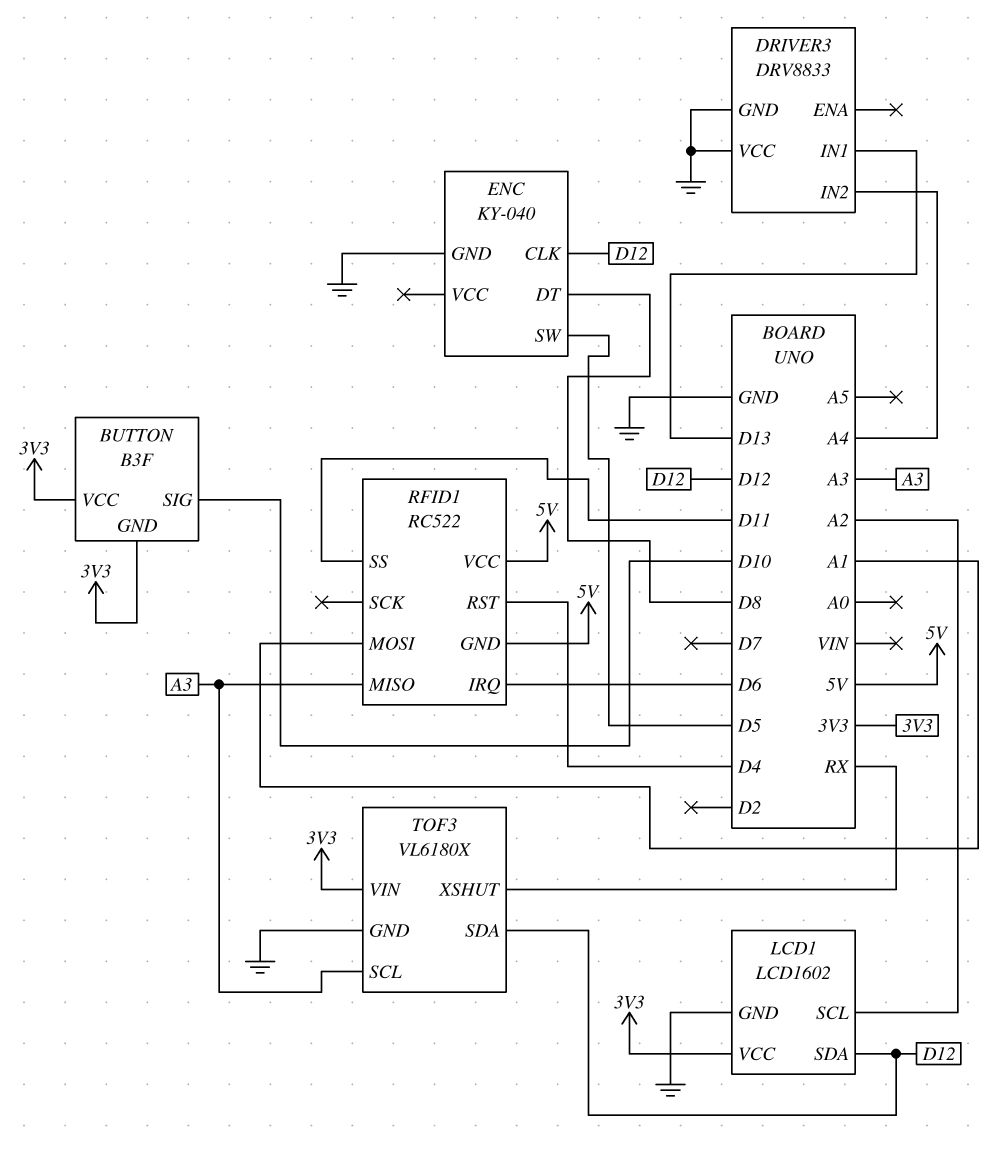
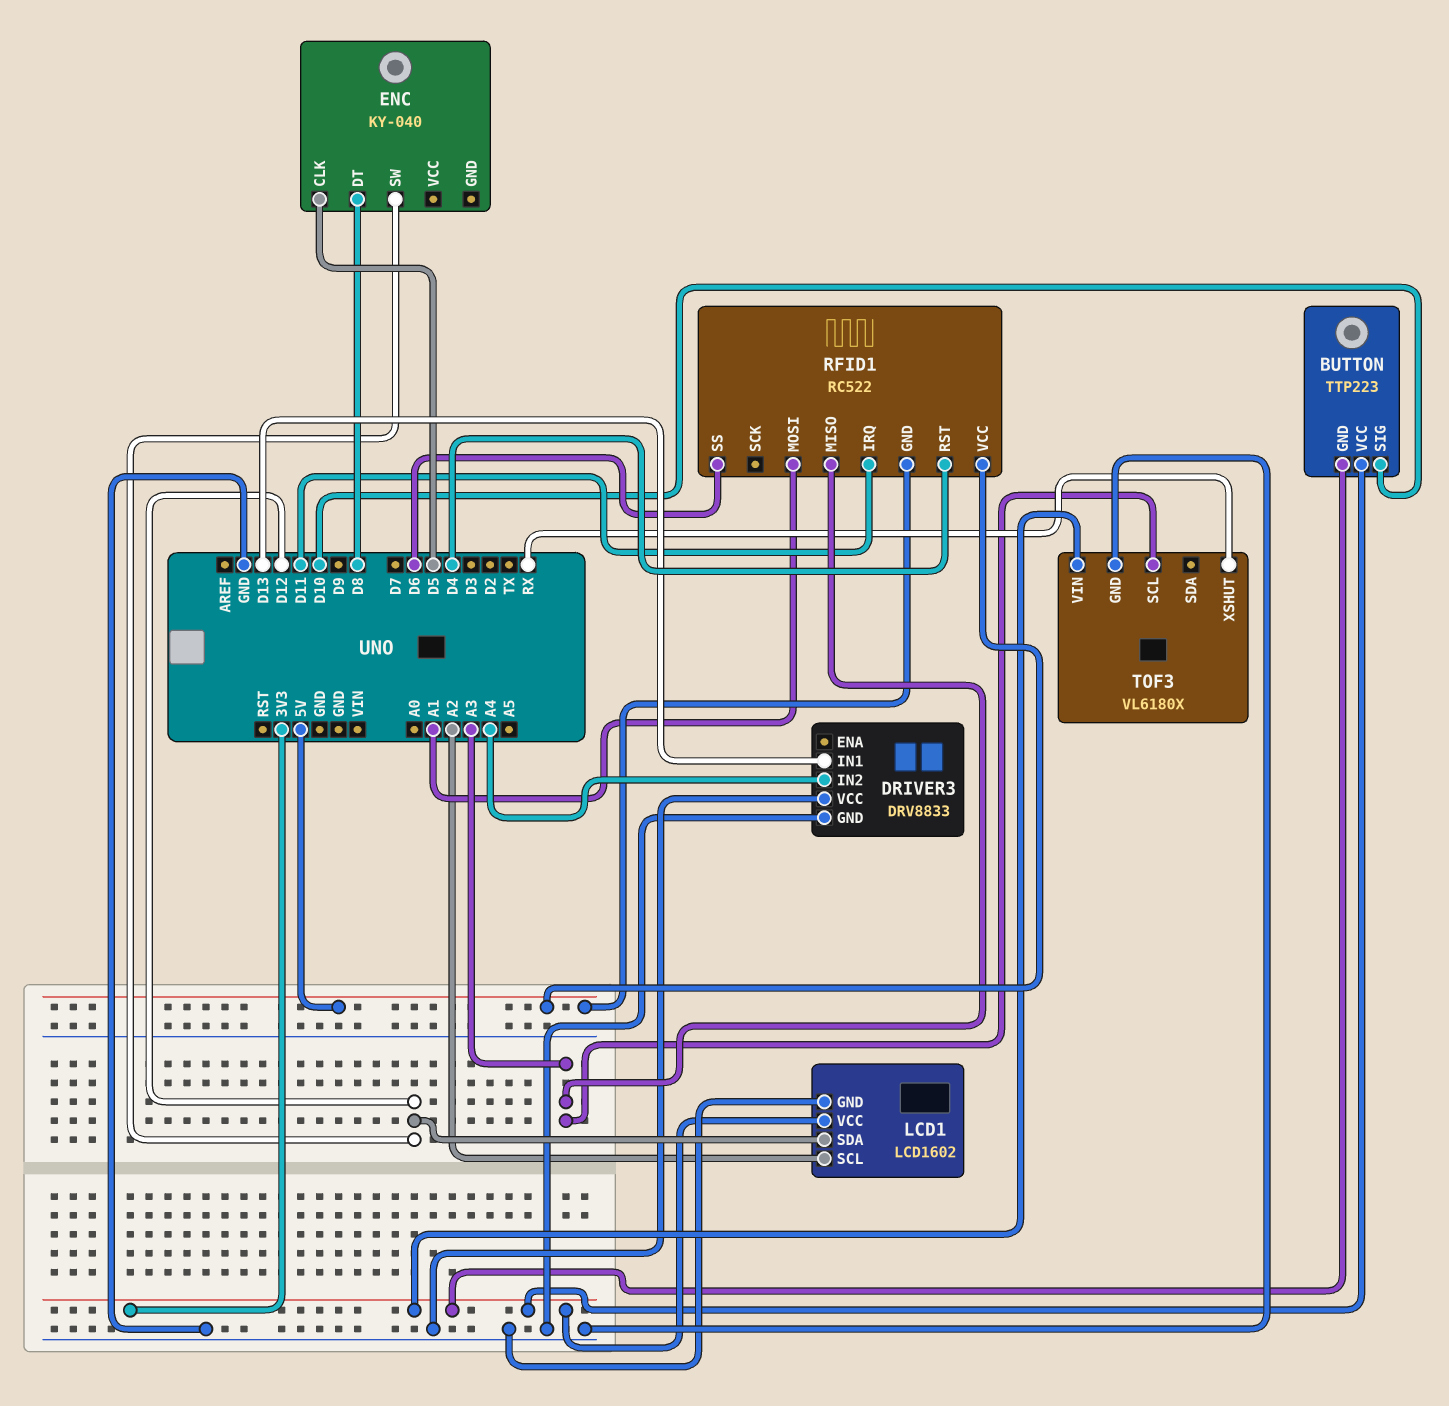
BUTTON: B3F -> TTP223
ENC pin CLK: D12 -> D5
ENC pin GND: GND -> none
ENC pin SW: D5 -> D12
RFID1 pin IRQ: D6 -> D11
RFID1 pin SS: D11 -> D6
TOF3 pin SDA: D12 -> none

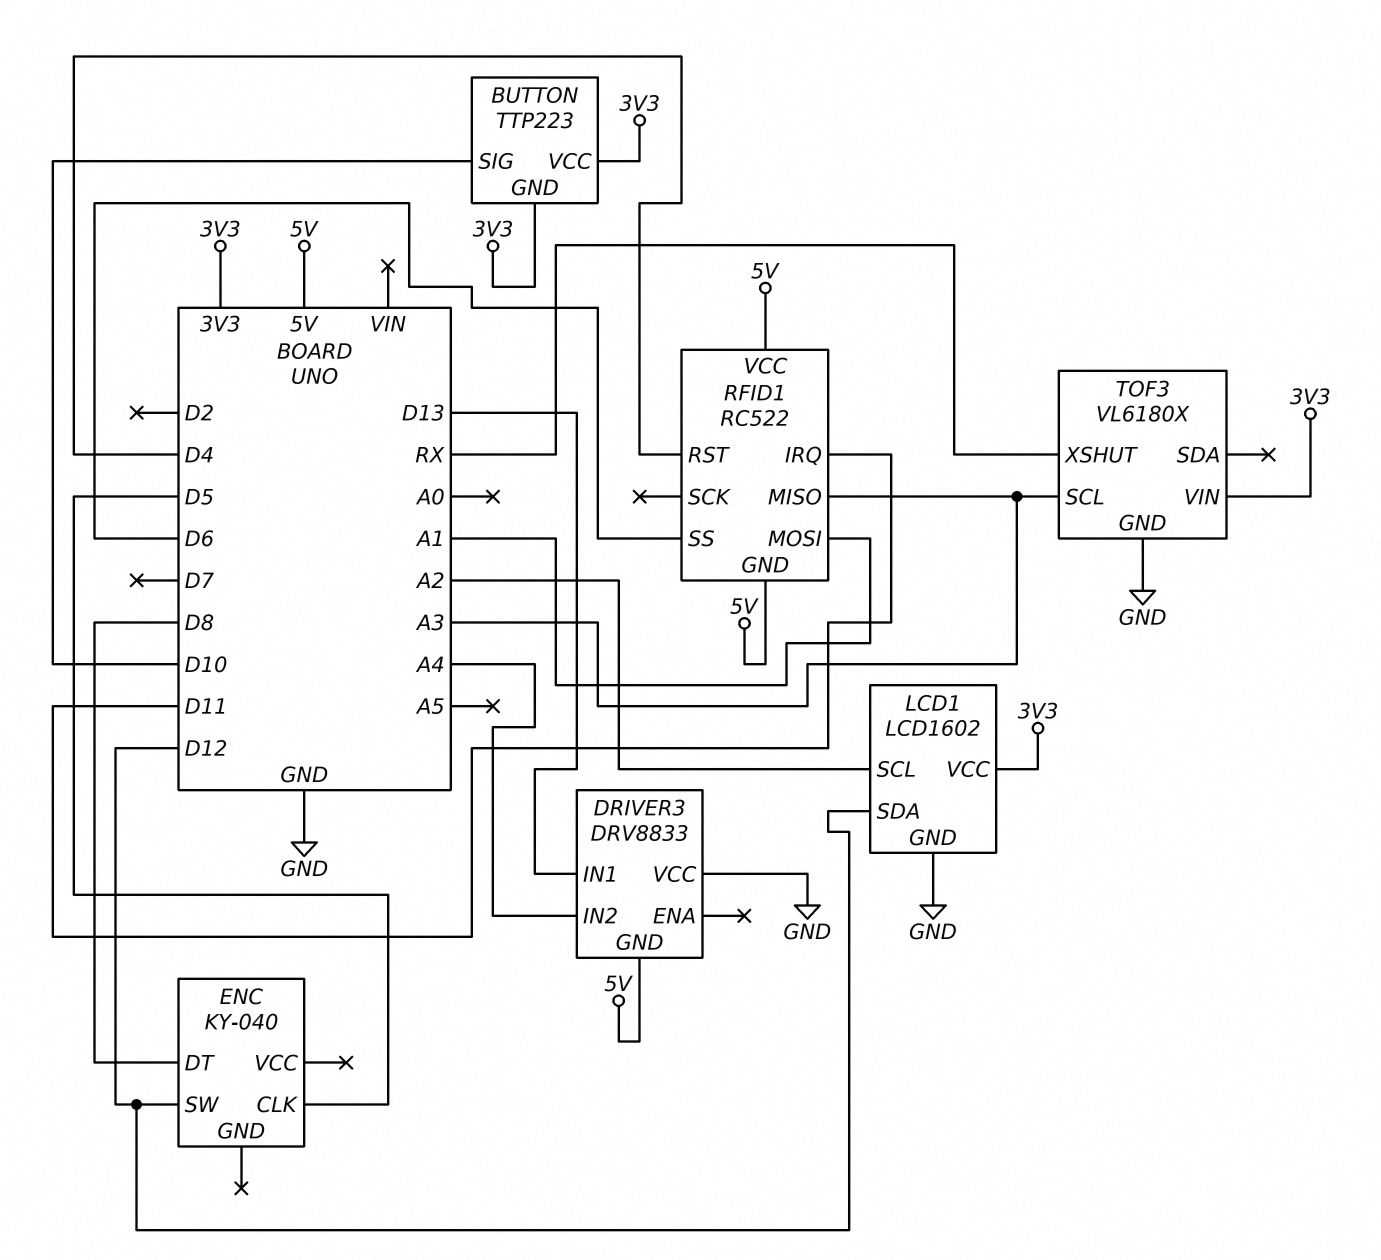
DRIVER3 pin GND: GND -> 5V

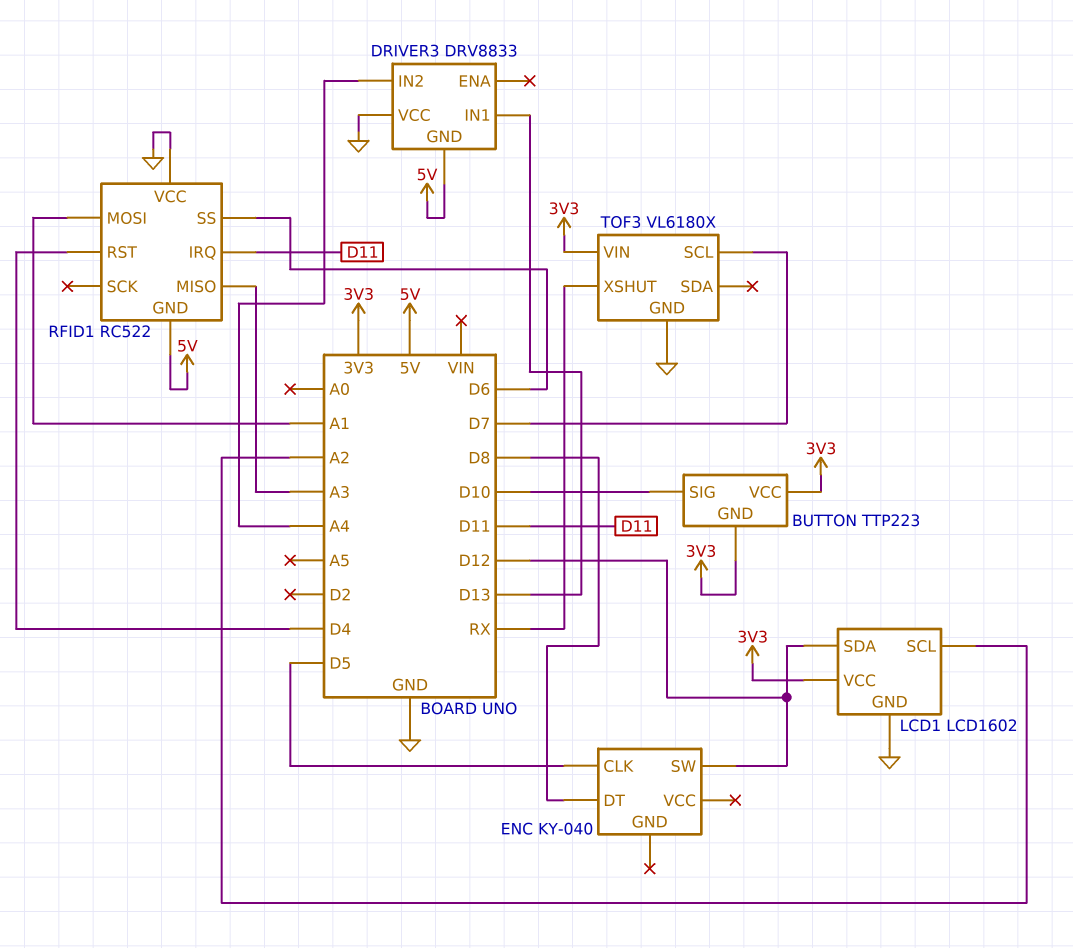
RFID1 pin VCC: 5V -> GND
TOF3 pin SCL: A3 -> D7

